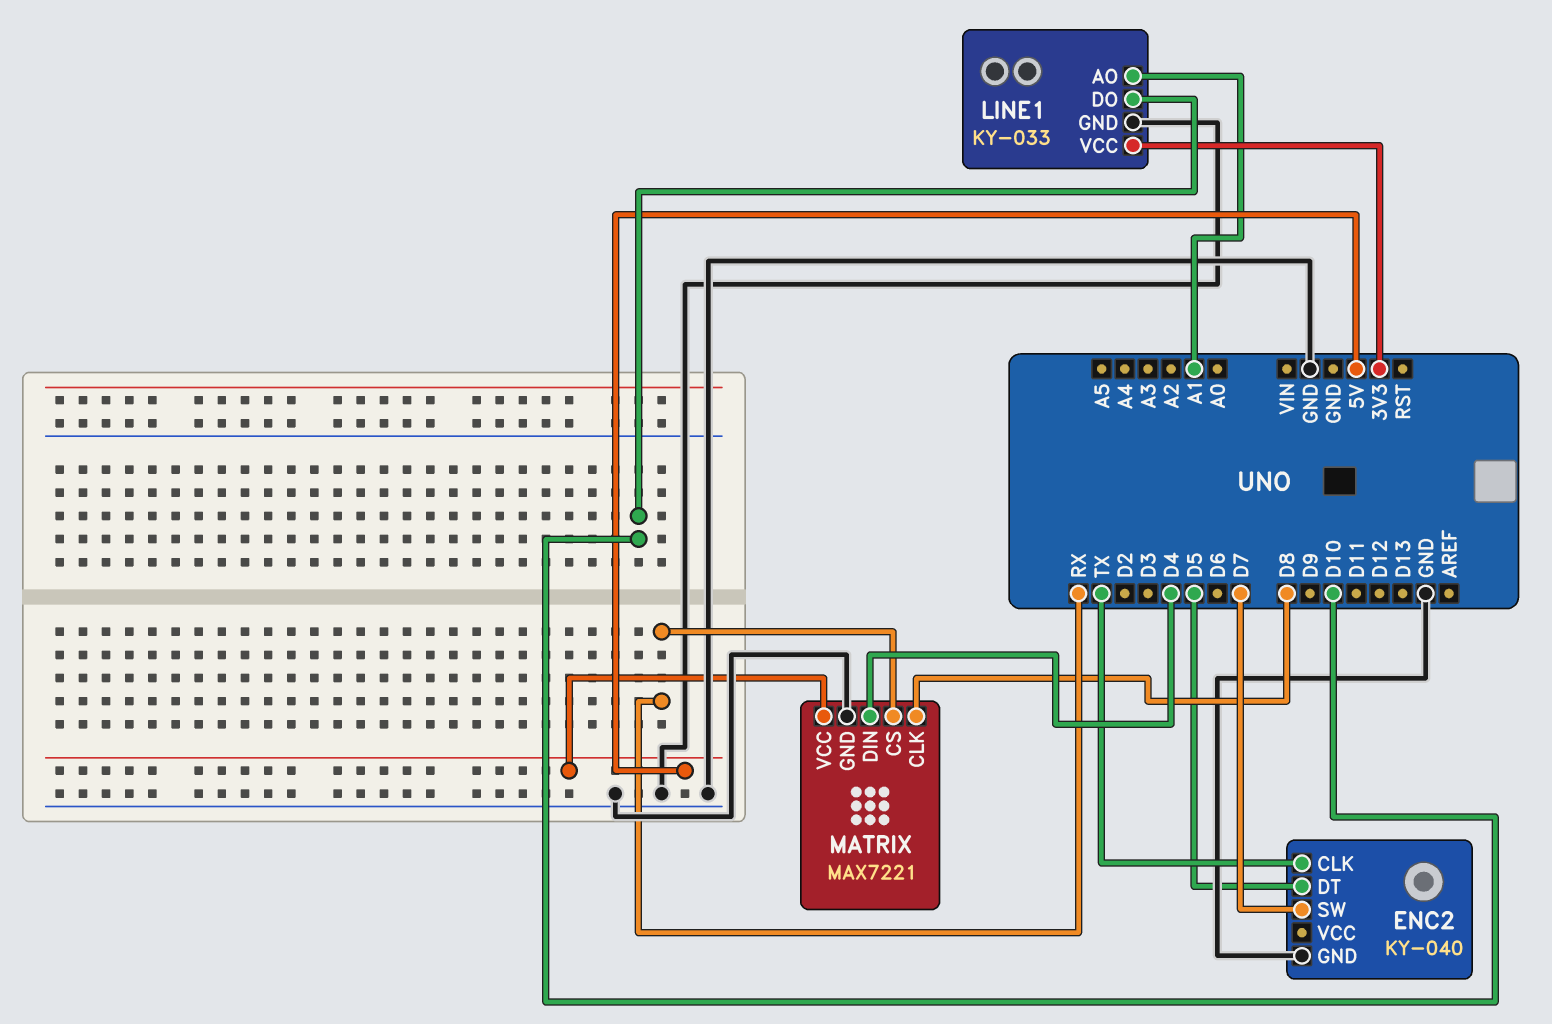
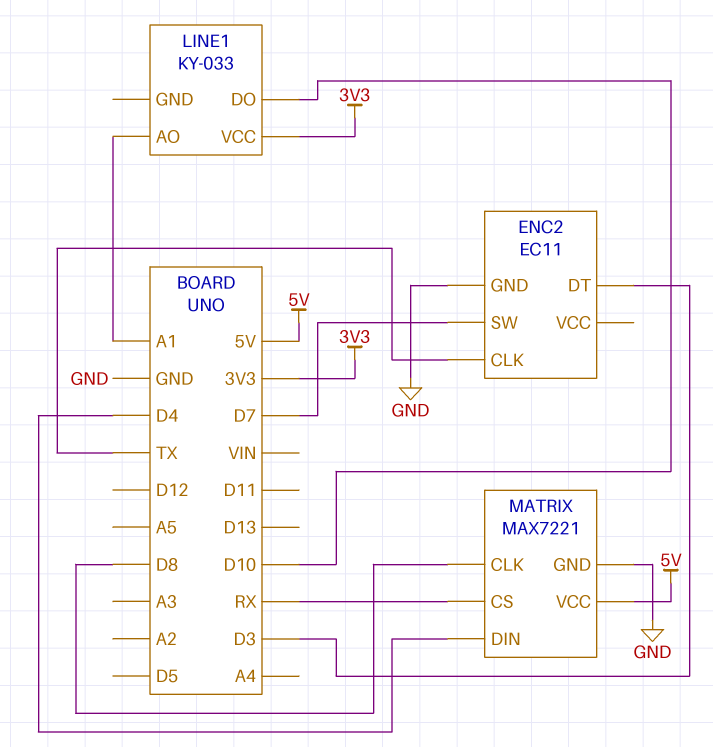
ENC2: KY-040 -> EC11
ENC2 pin DT: D5 -> D3
LINE1 pin GND: GND -> none

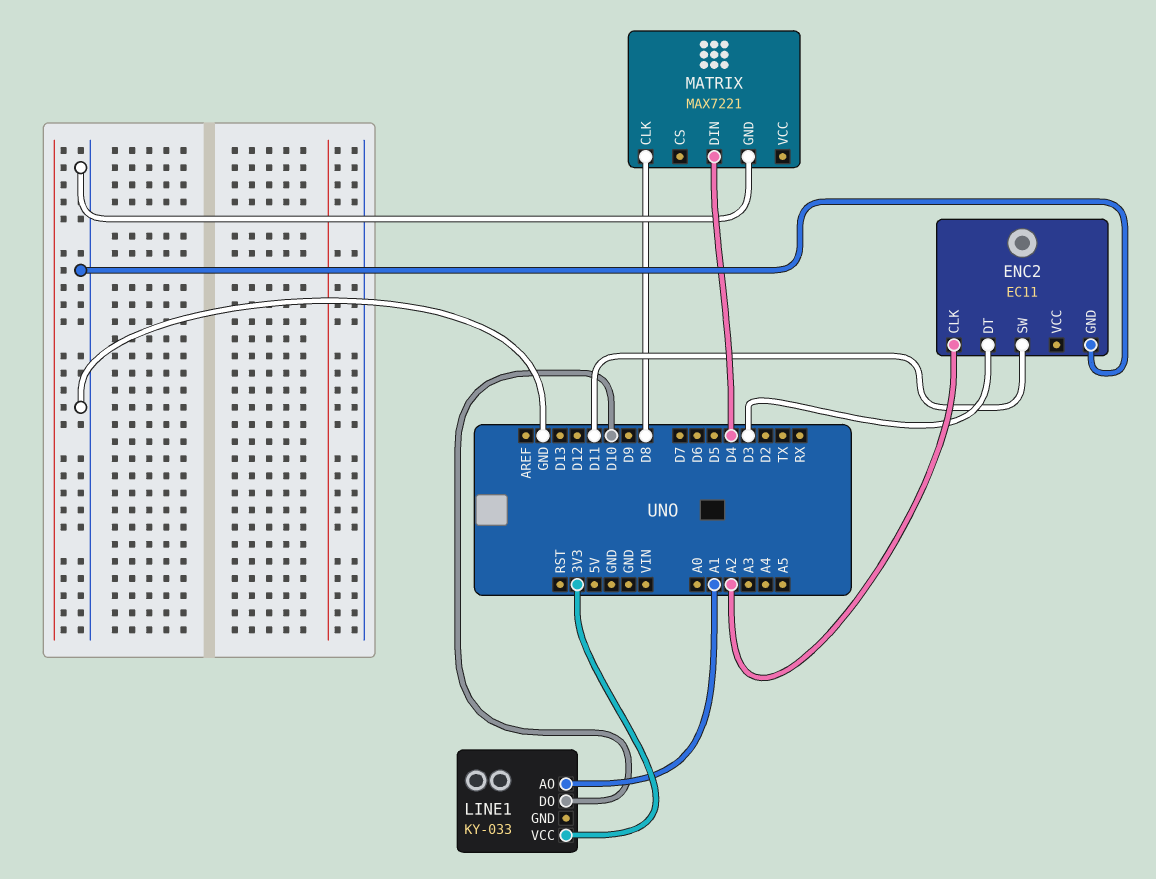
ENC2 pin CLK: TX -> A2
ENC2 pin SW: D7 -> D11
MATRIX pin CS: RX -> none
MATRIX pin VCC: 5V -> none

